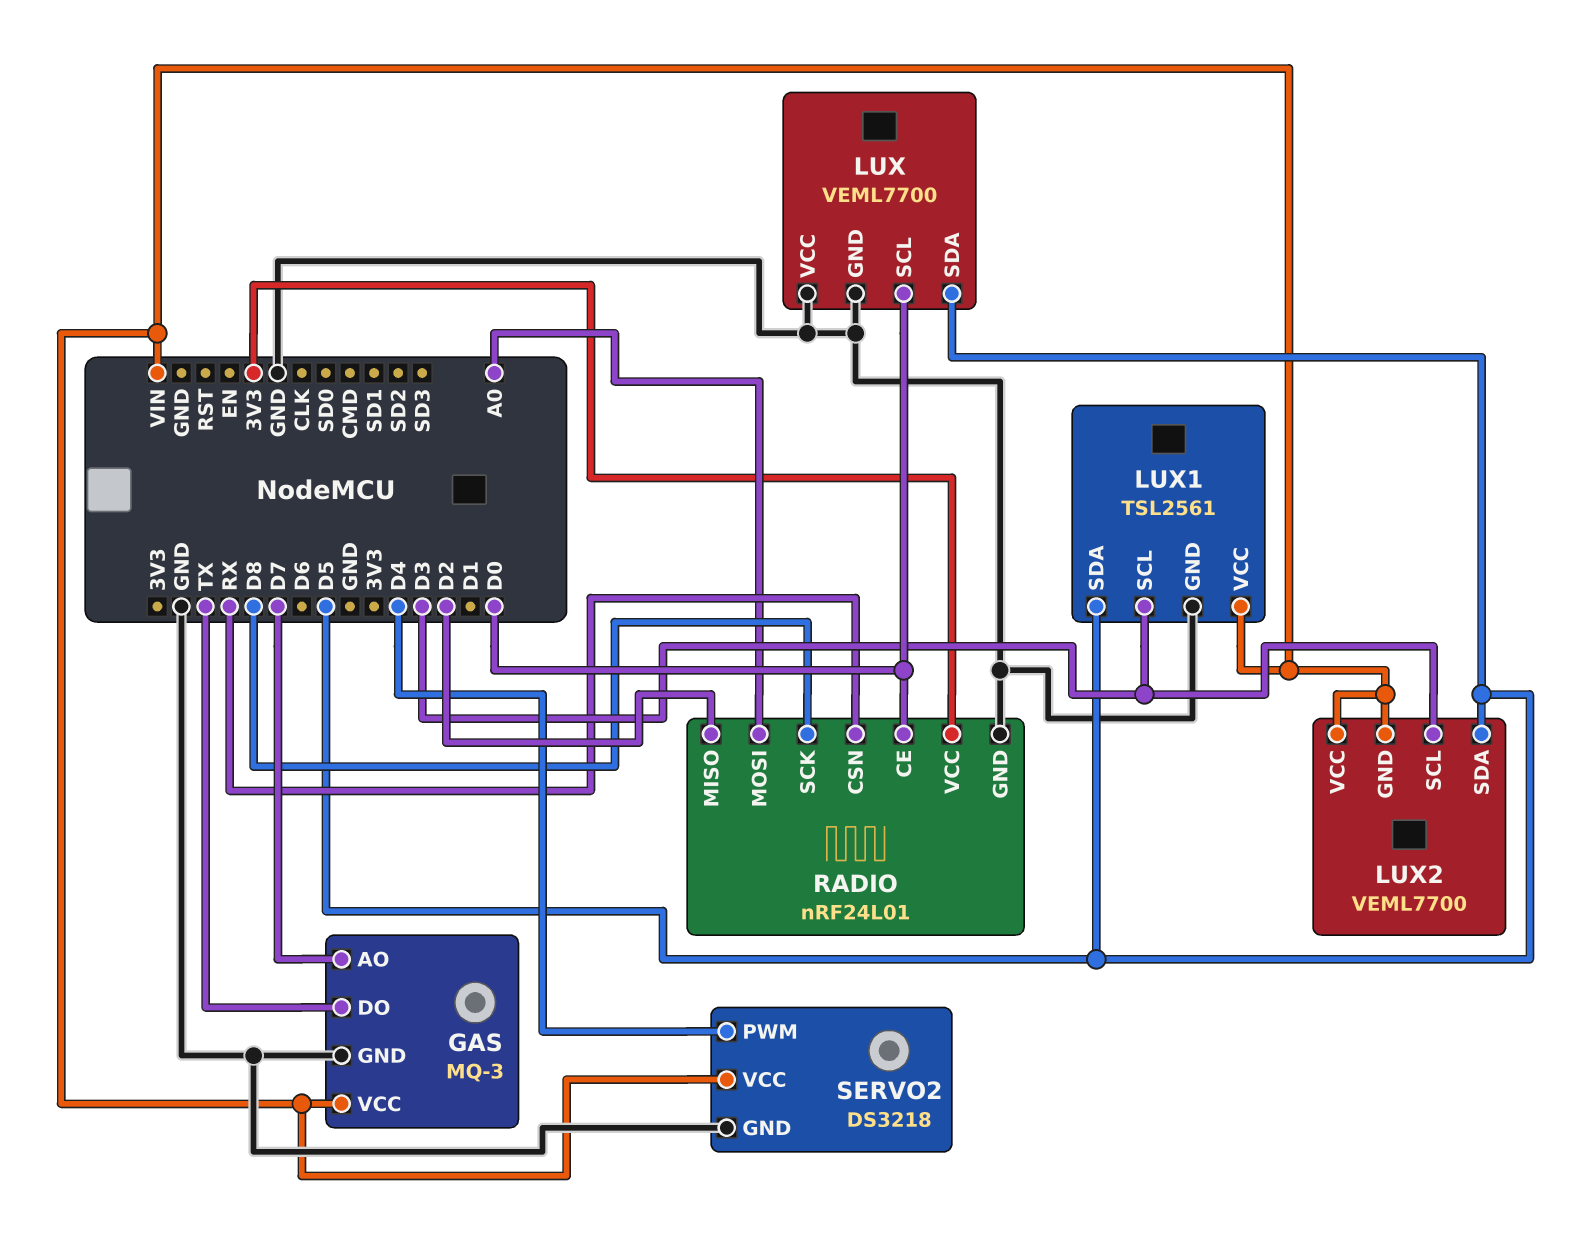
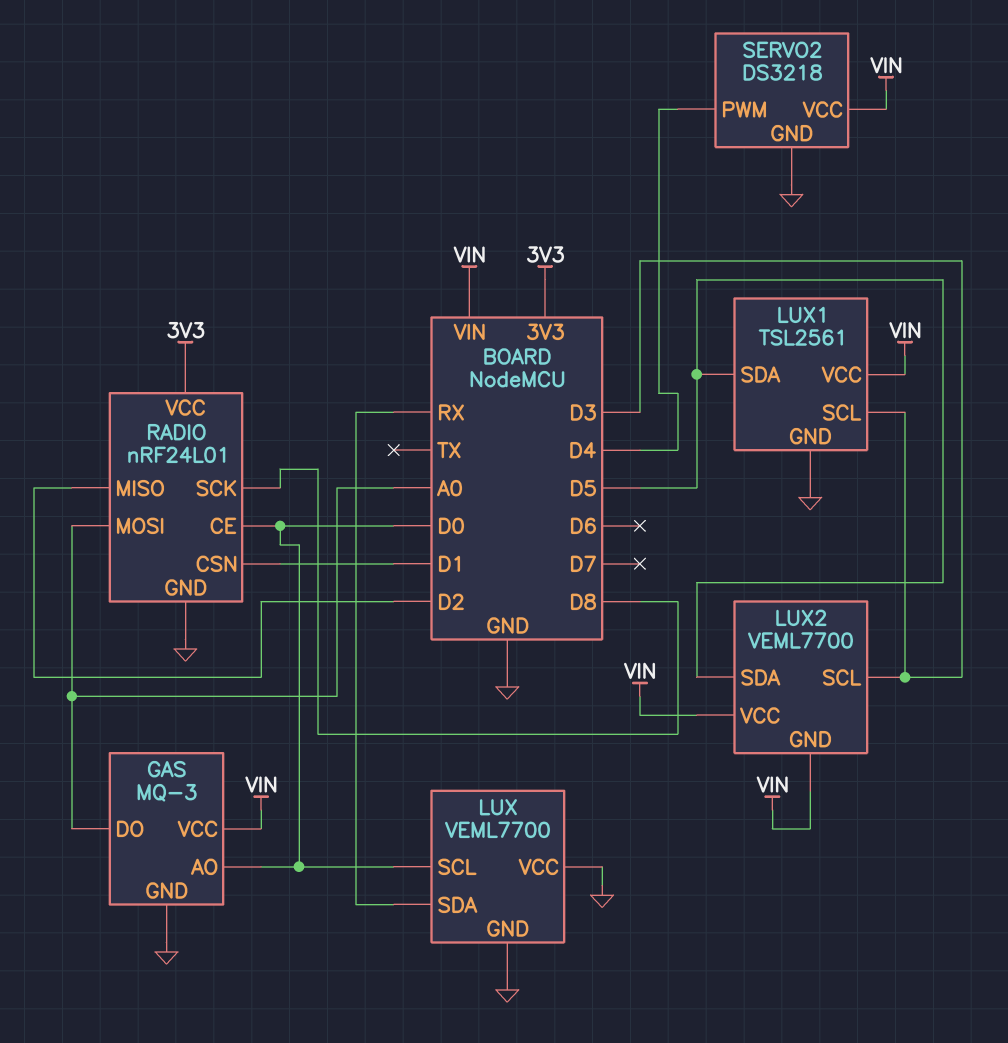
GAS pin AO: D7 -> D0
GAS pin DO: TX -> A0
LUX pin SDA: D5 -> RX
RADIO pin CSN: RX -> D1

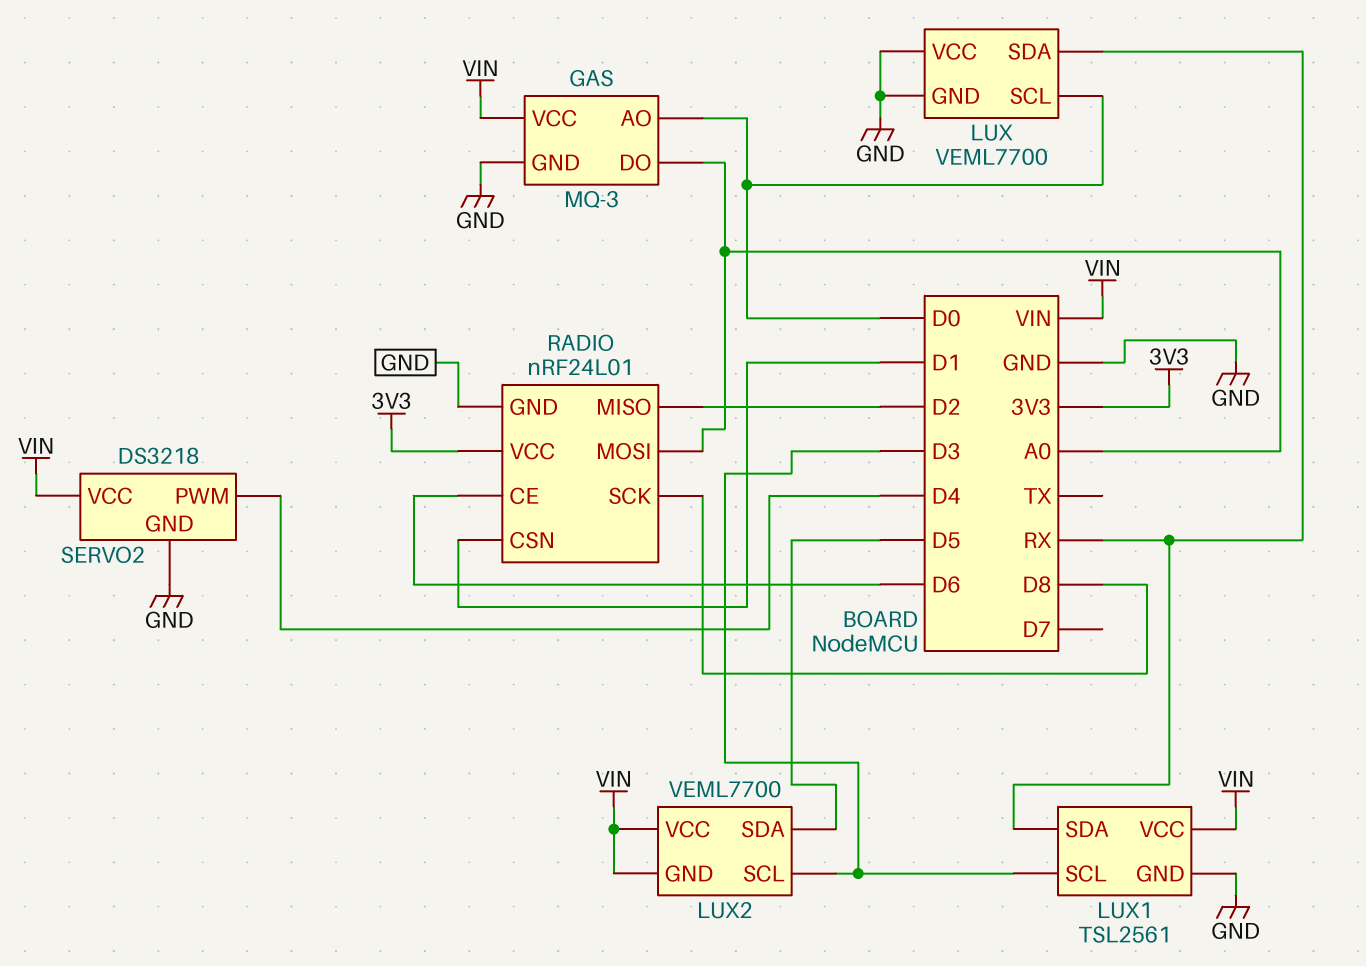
LUX1 pin SDA: D5 -> RX
RADIO pin CE: D0 -> D6

